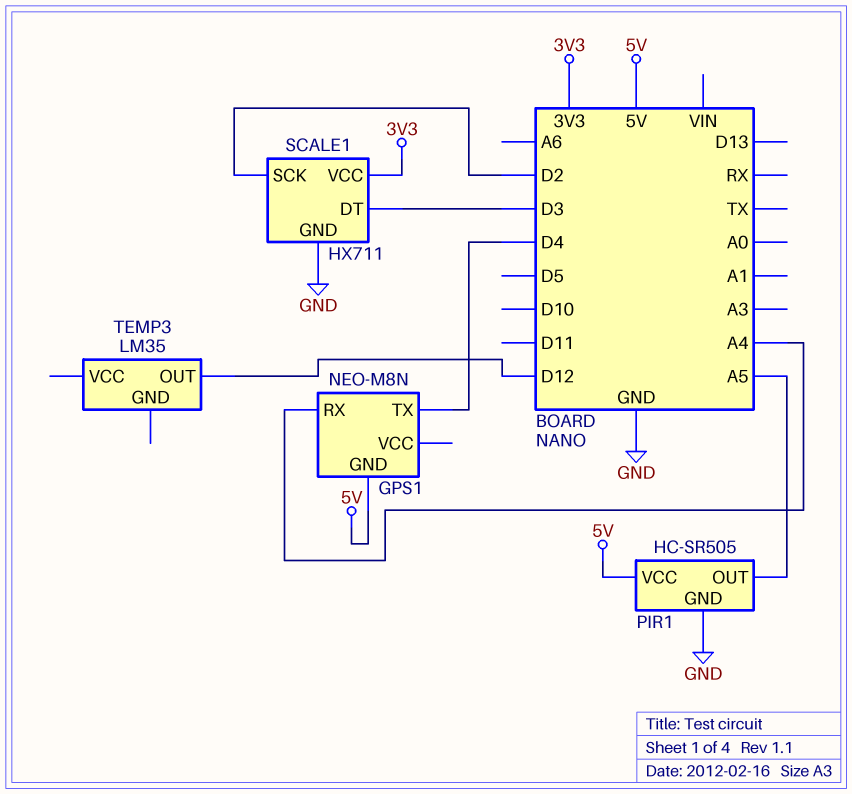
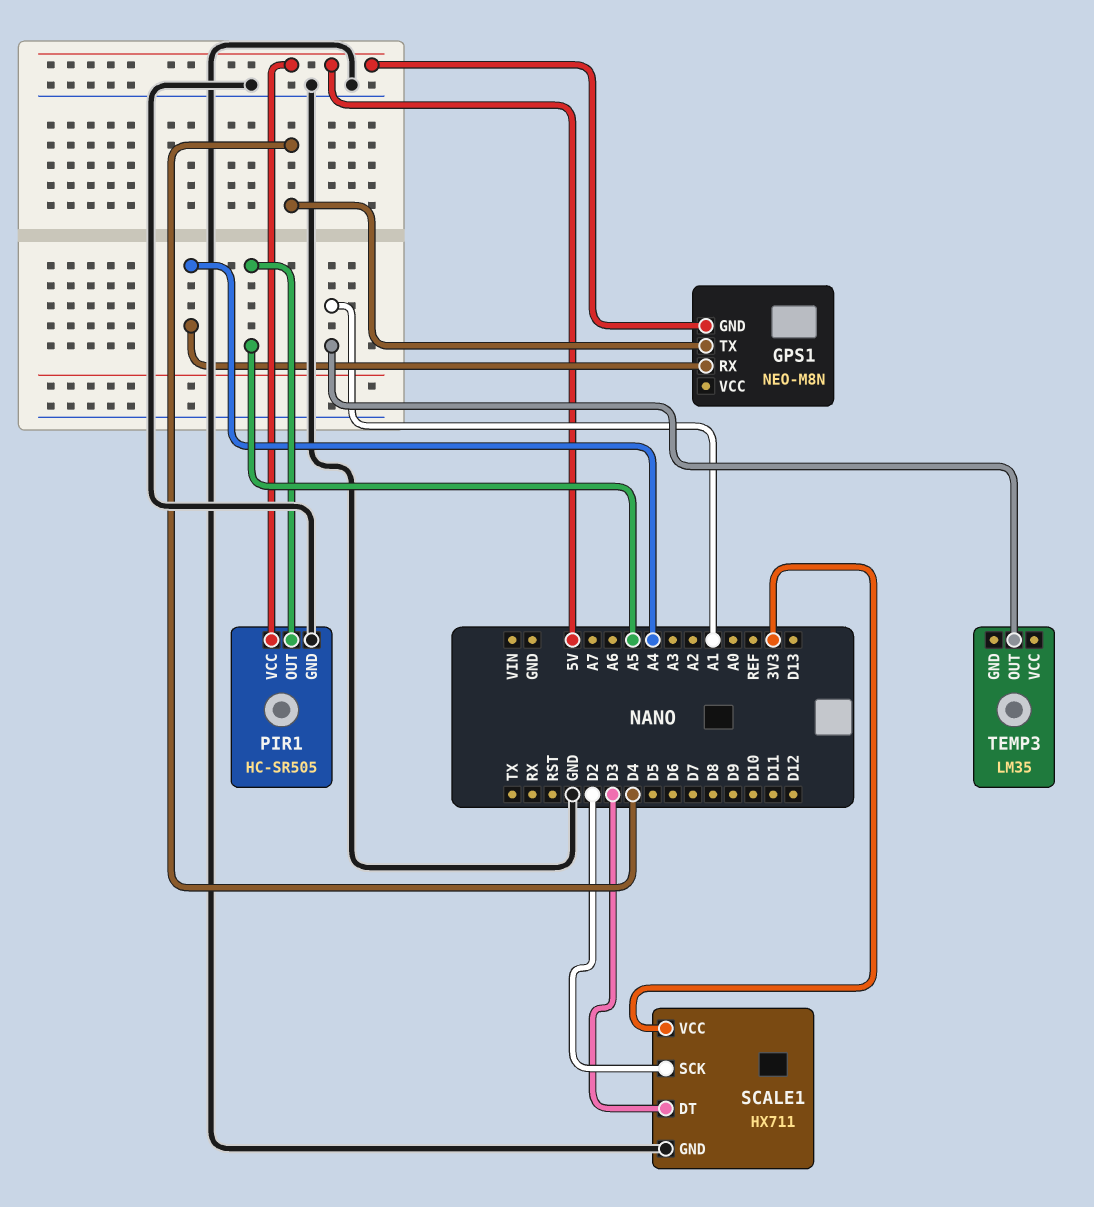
TEMP3 pin OUT: D12 -> A1

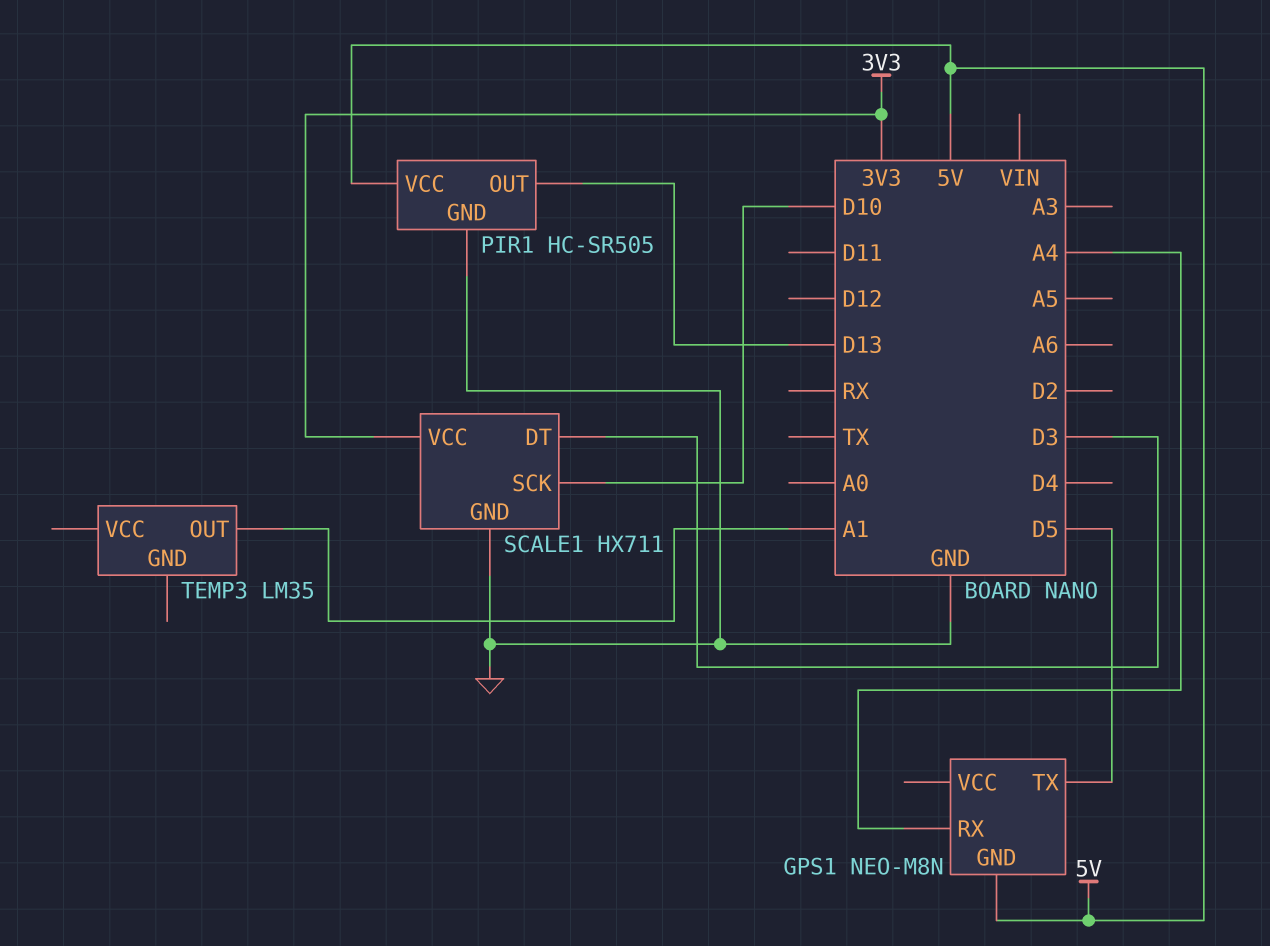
GPS1 pin TX: D4 -> D5
PIR1 pin OUT: A5 -> D13
SCALE1 pin SCK: D2 -> D10

